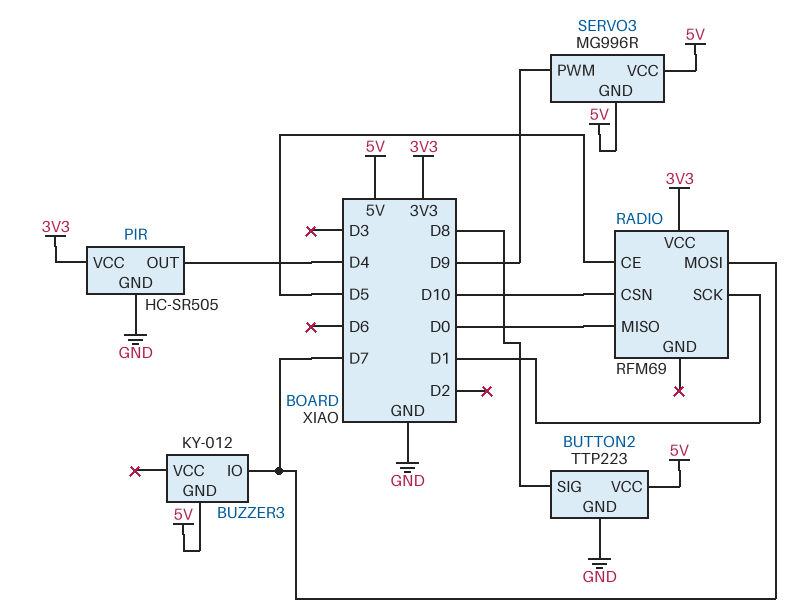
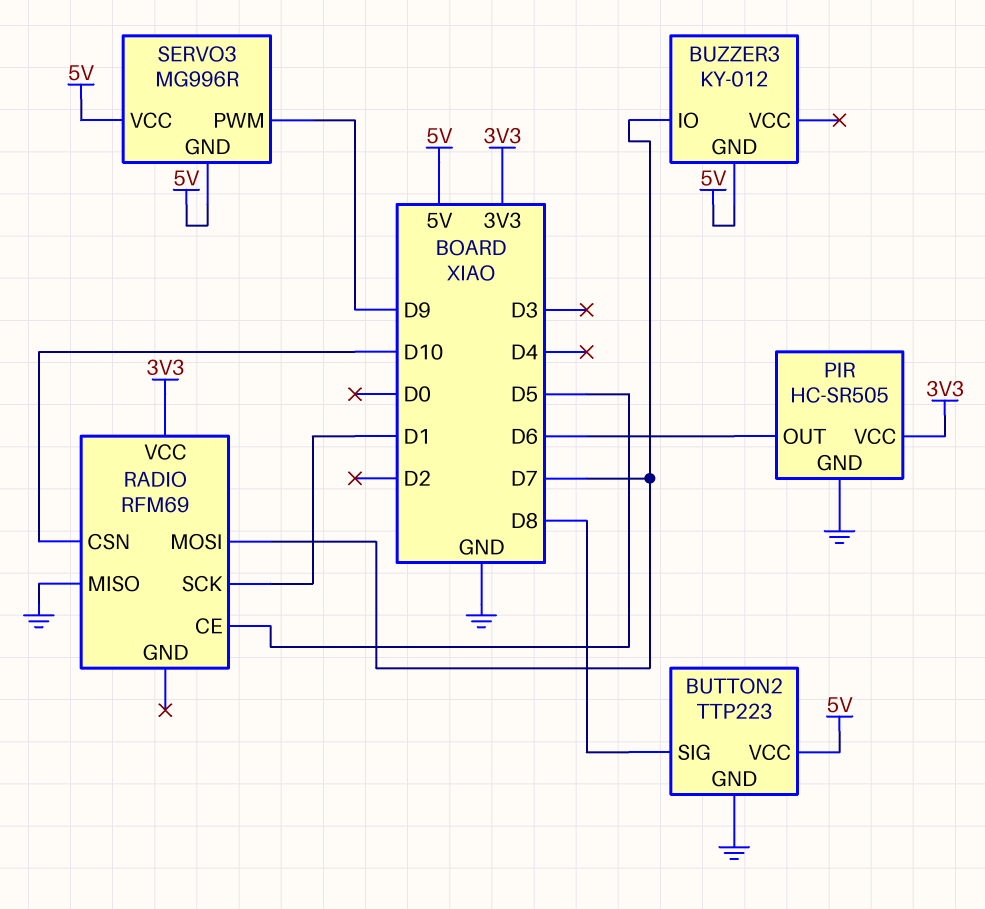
PIR pin OUT: D4 -> D6
RADIO pin MISO: D0 -> GND

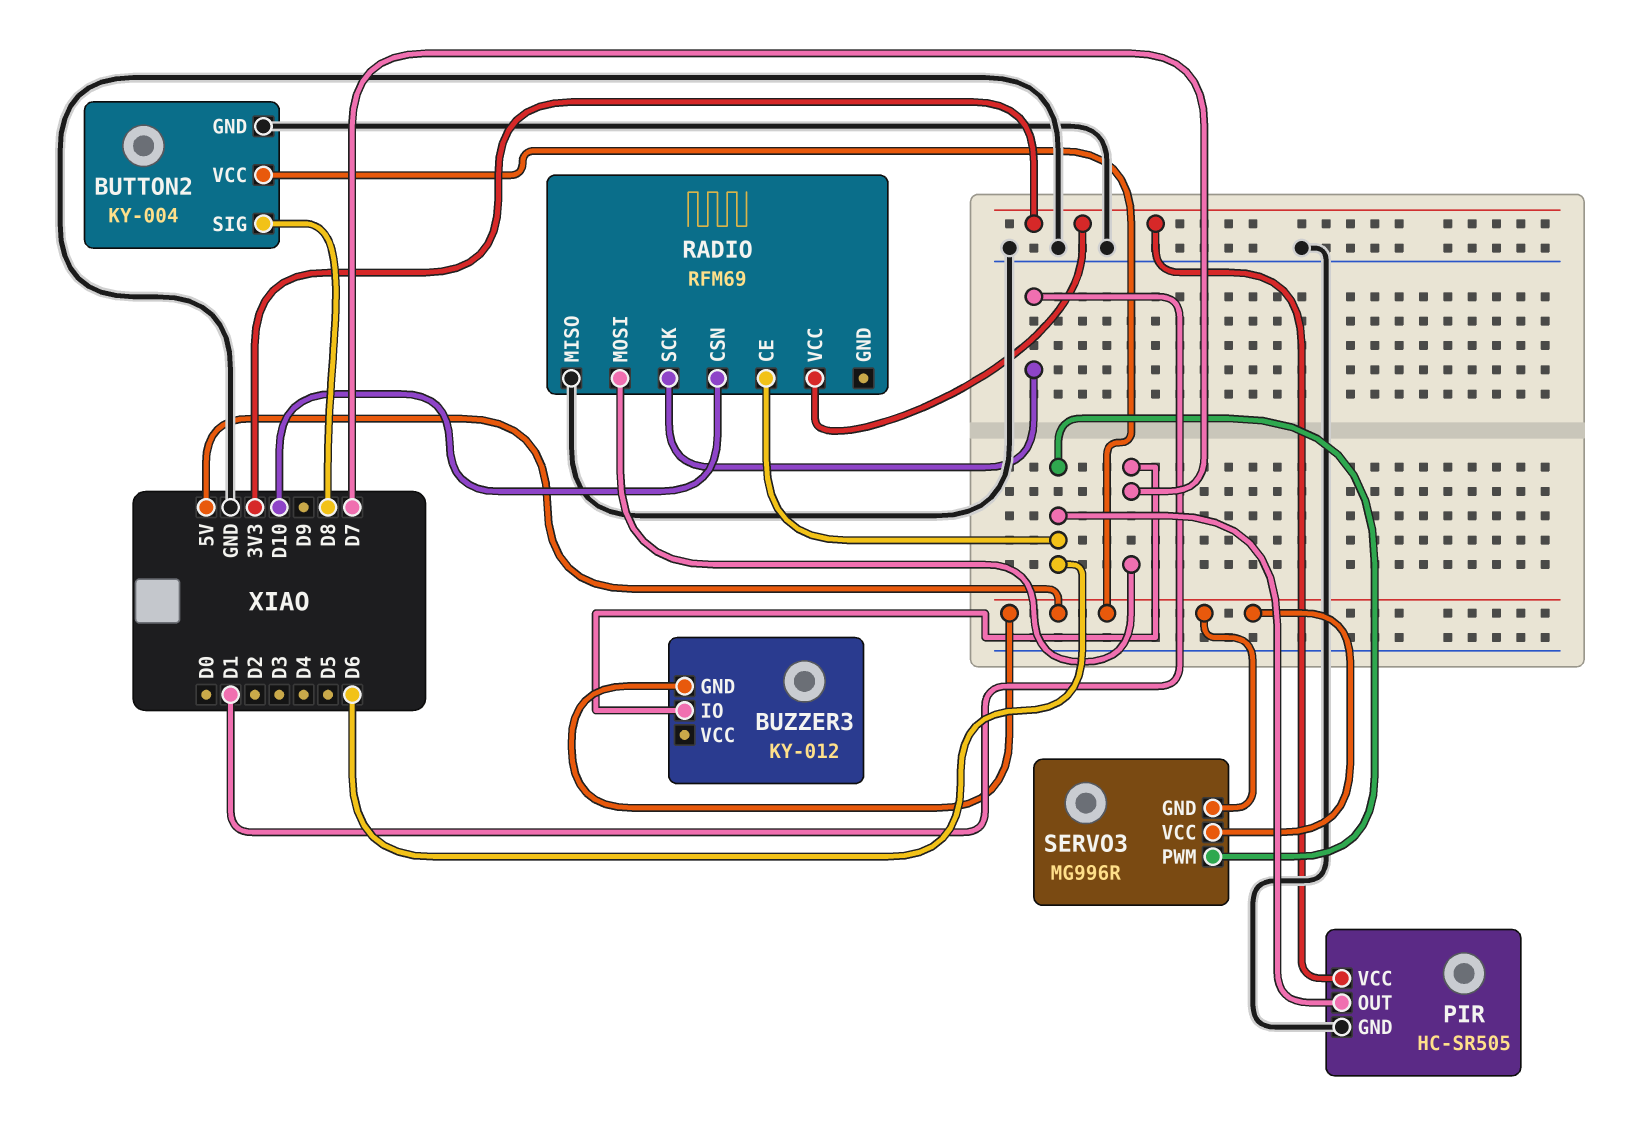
BUTTON2: TTP223 -> KY-004
RADIO pin CE: D5 -> D6
SERVO3 pin PWM: D9 -> D6

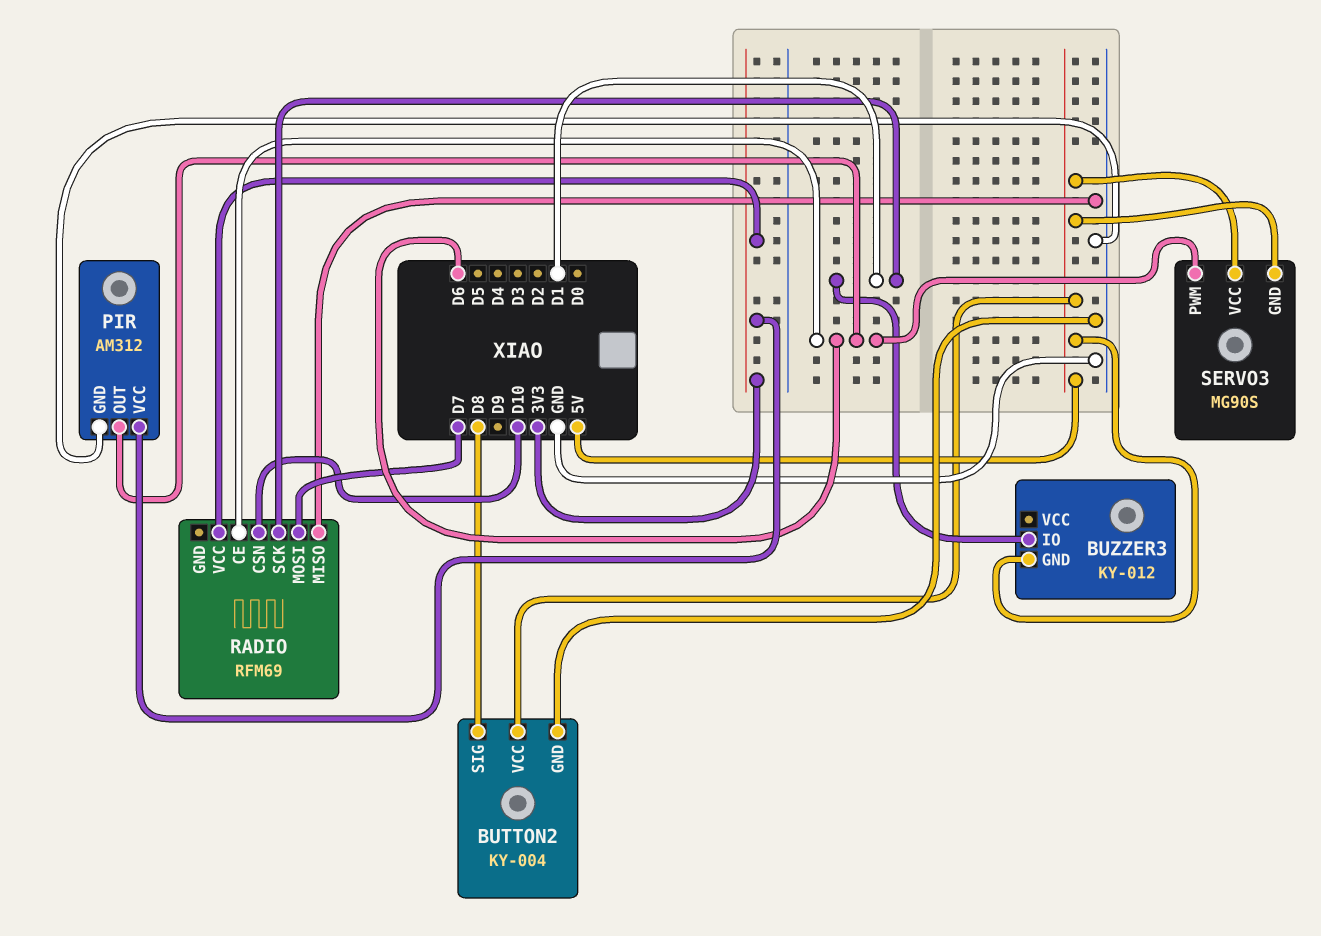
BUZZER3 pin IO: D7 -> D1
PIR: HC-SR505 -> AM312
SERVO3: MG996R -> MG90S

